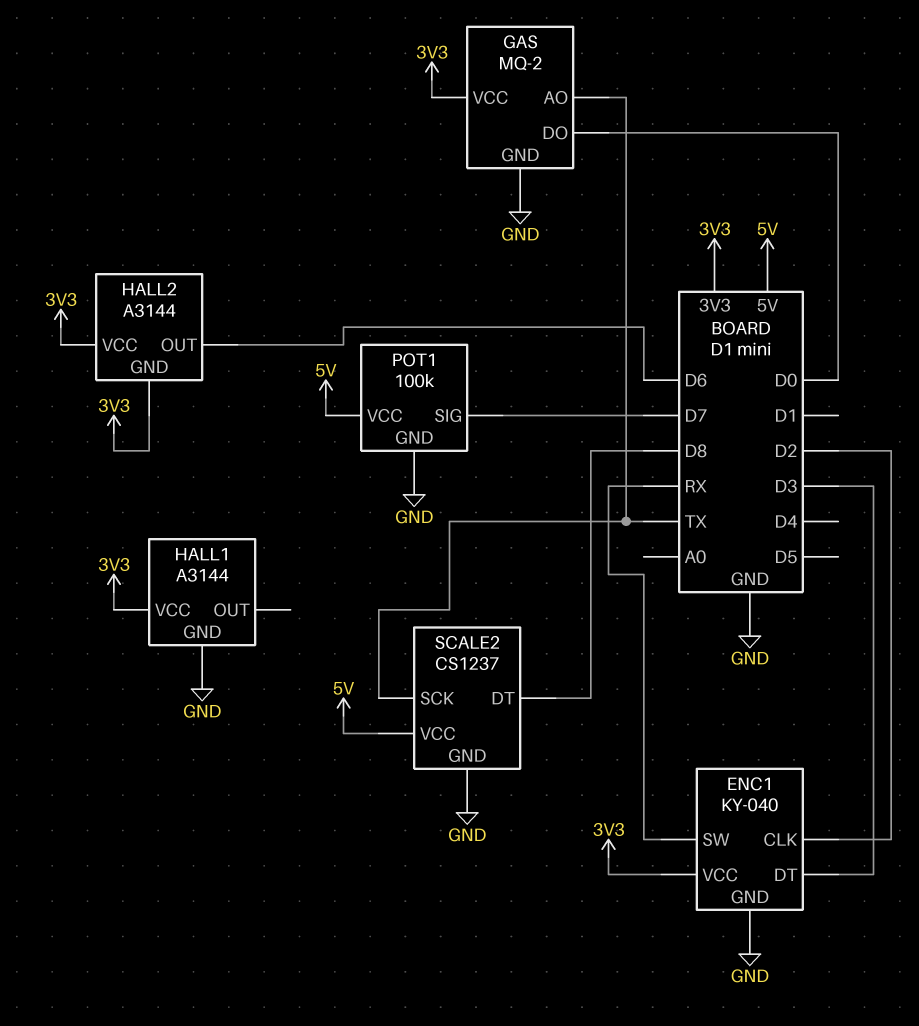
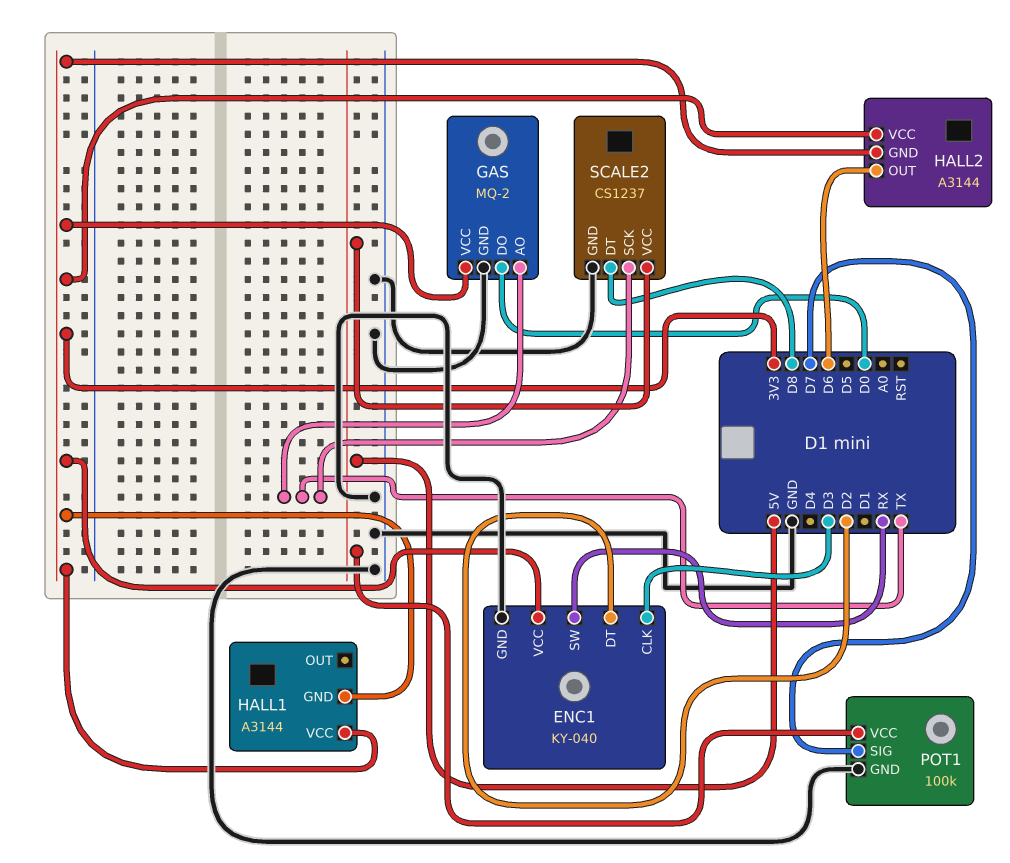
ENC1 pin CLK: D2 -> D3
ENC1 pin DT: D3 -> D2
HALL1 pin GND: GND -> 3V3

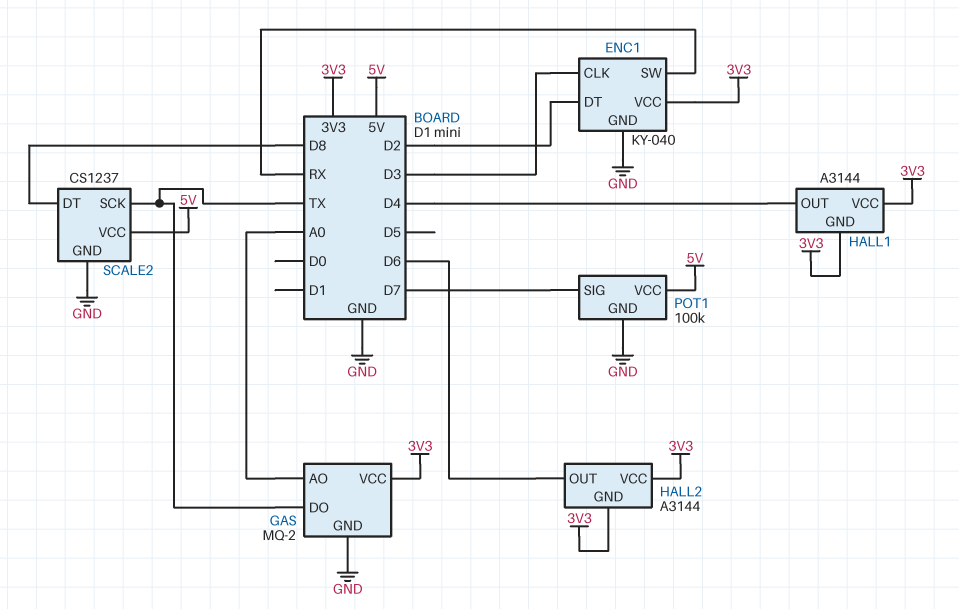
GAS pin AO: TX -> A0
GAS pin DO: D0 -> TX
HALL1 pin OUT: none -> D4

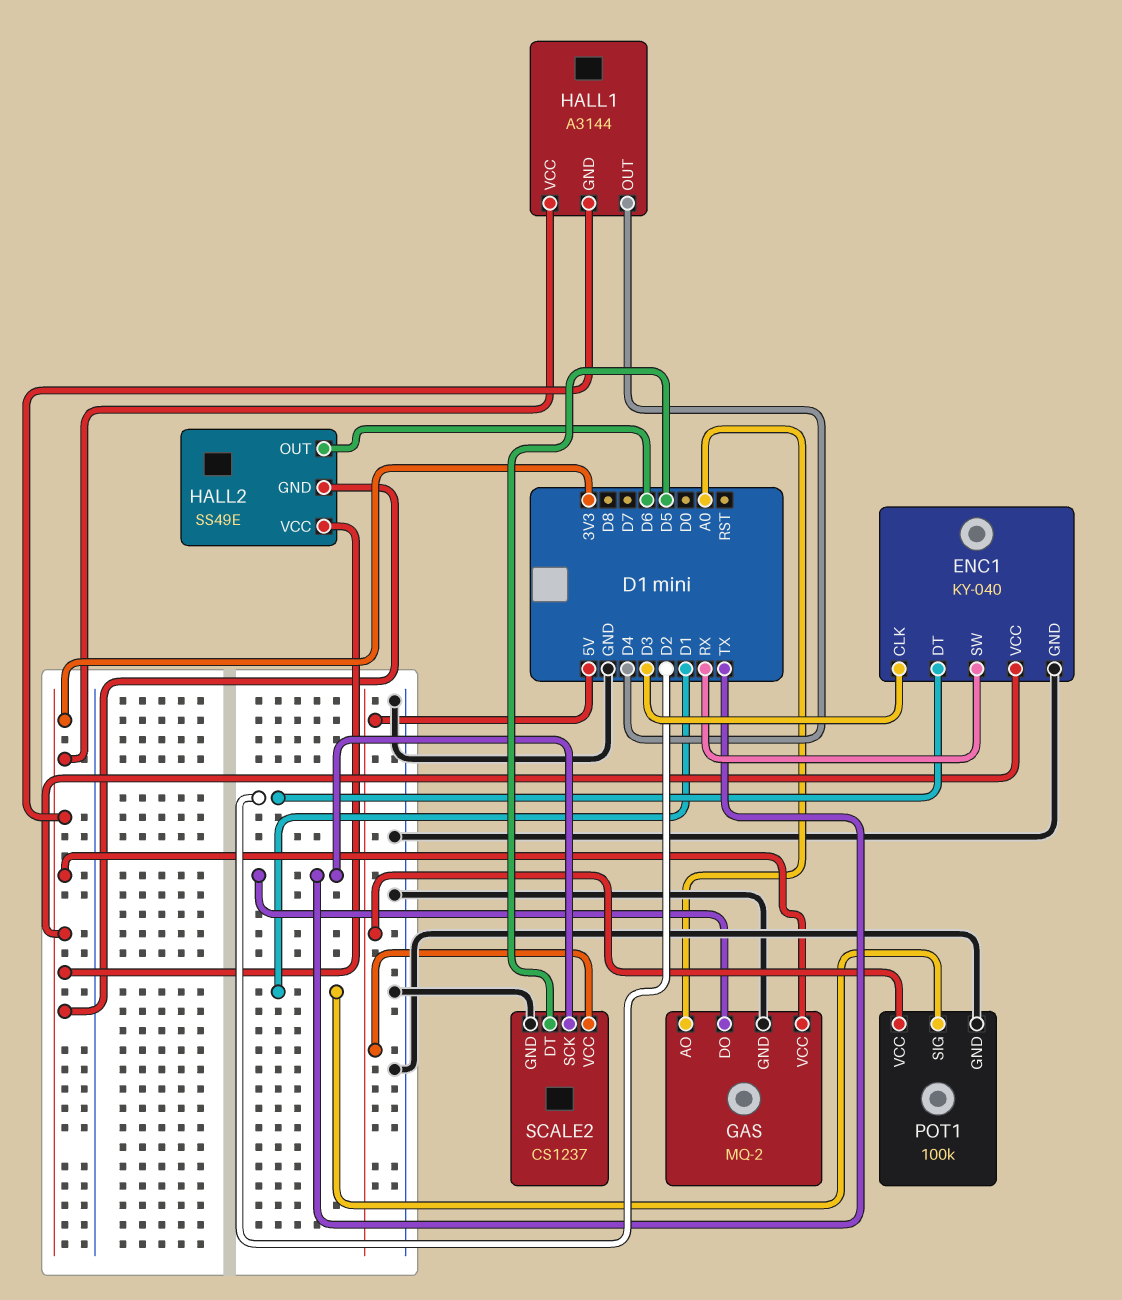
HALL2: A3144 -> SS49E
POT1 pin SIG: D7 -> D1
SCALE2 pin DT: D8 -> D5

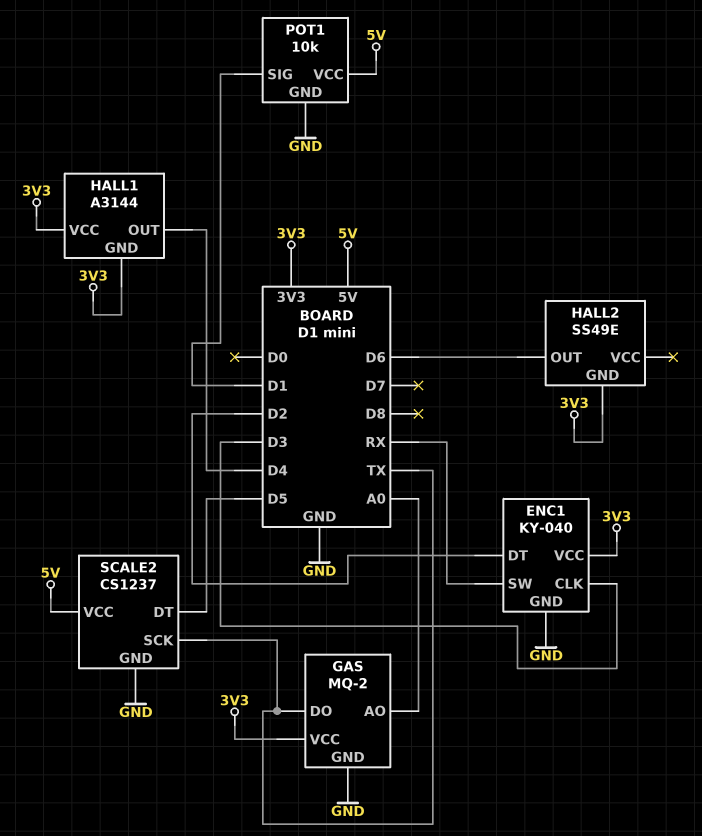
HALL2 pin VCC: 3V3 -> none
POT1: 100k -> 10k

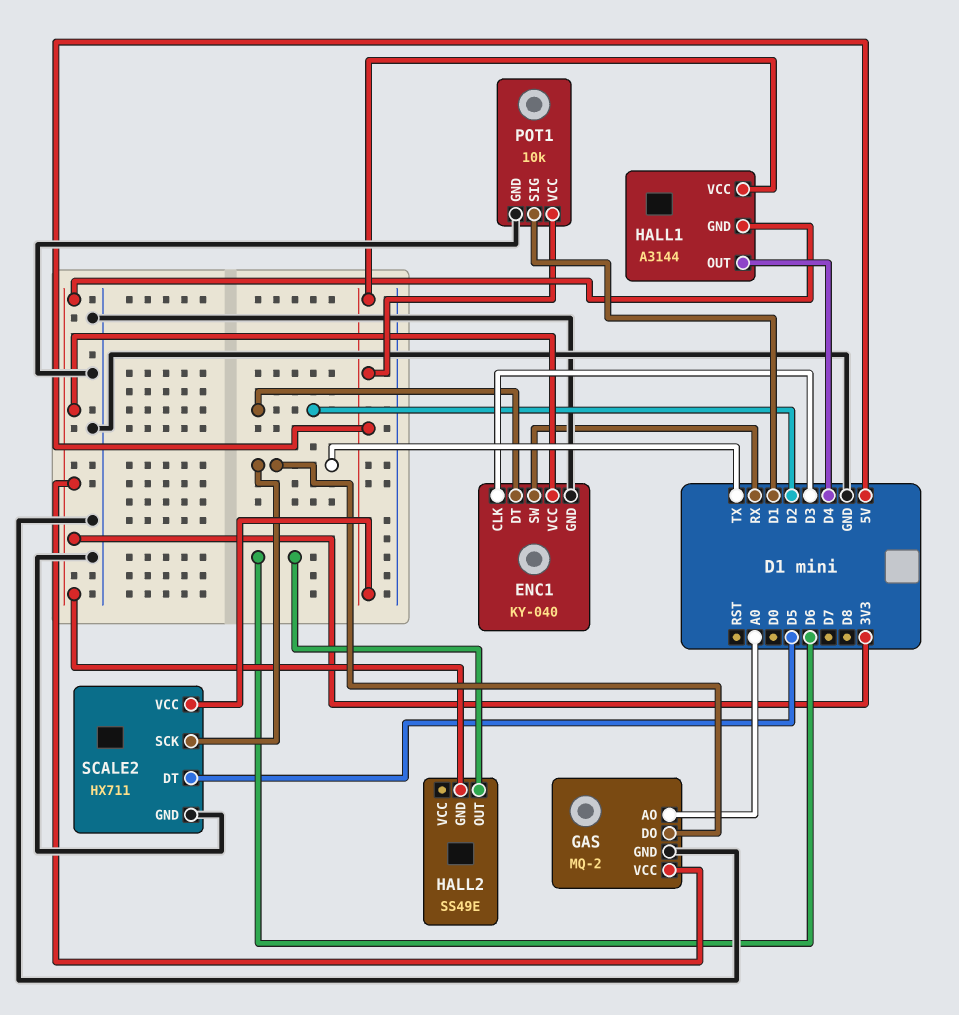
HALL1 pin VCC: 3V3 -> 5V
SCALE2: CS1237 -> HX711

